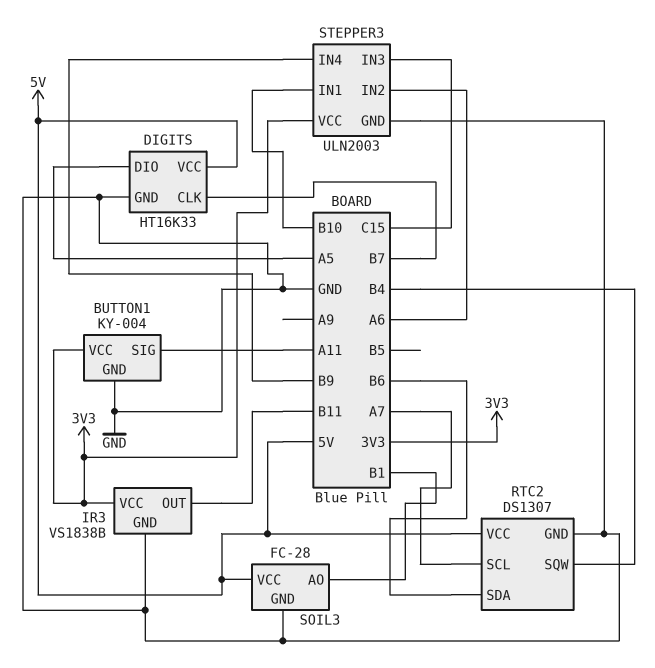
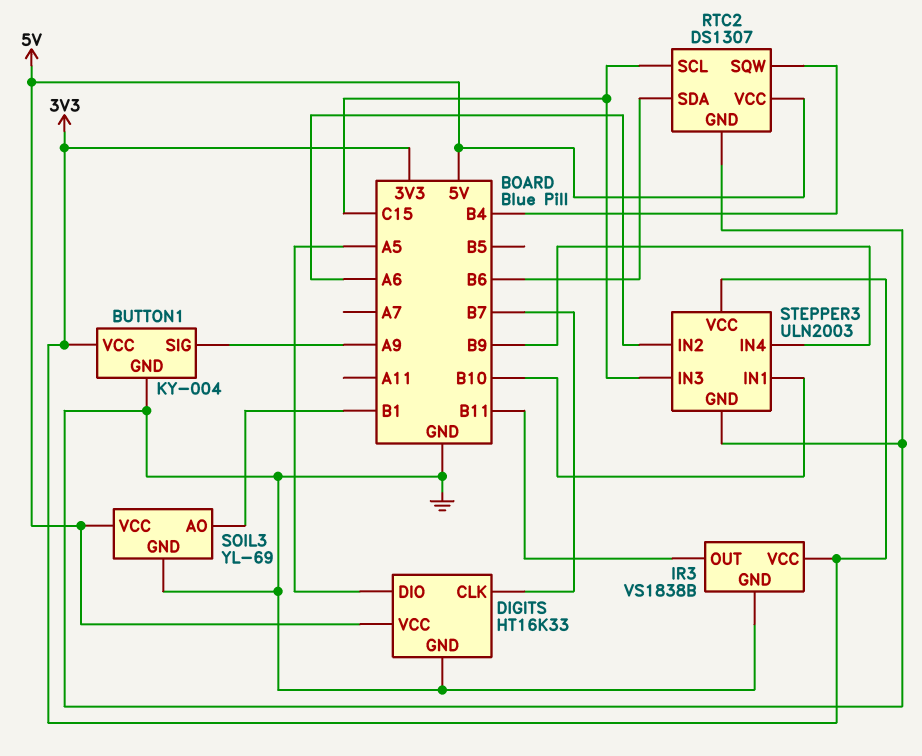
BUTTON1 pin SIG: A11 -> A9
RTC2 pin SCL: A7 -> C15
SOIL3: FC-28 -> YL-69

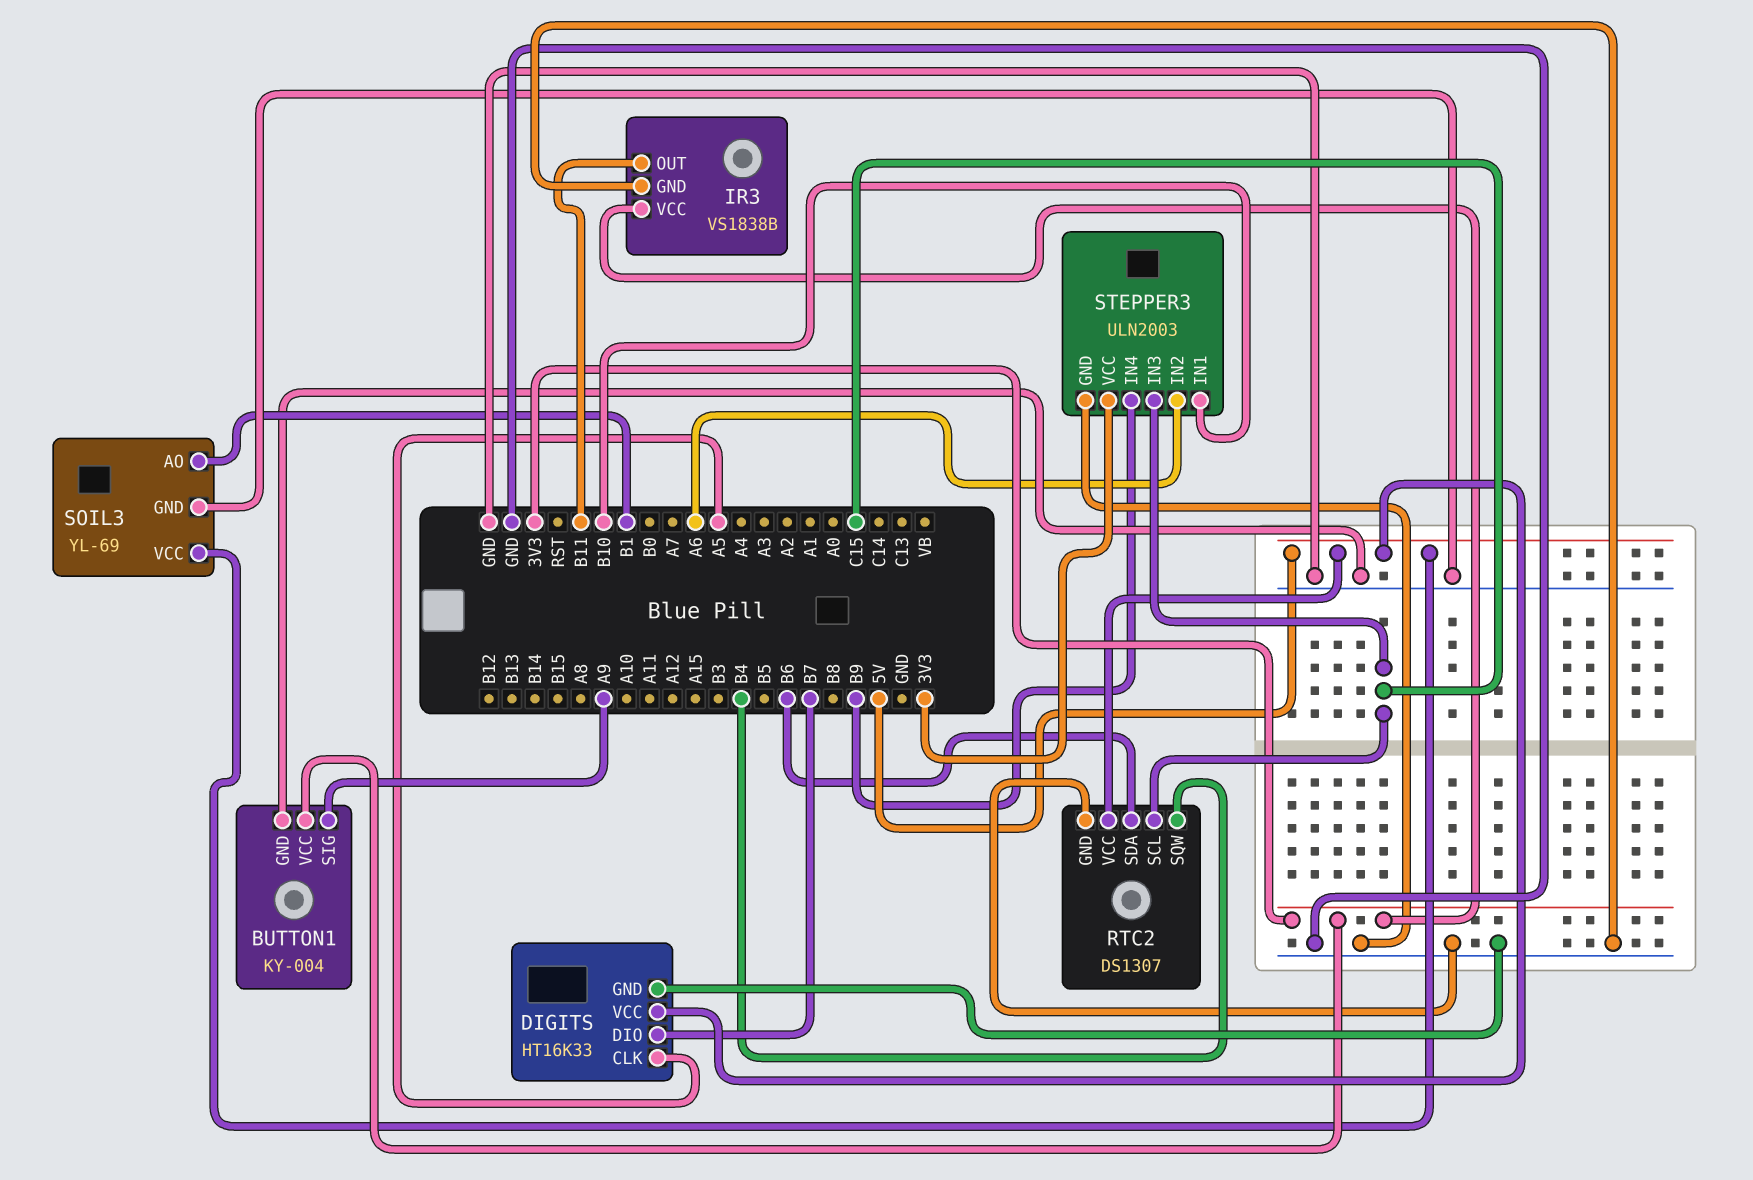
DIGITS pin CLK: B7 -> A5
DIGITS pin DIO: A5 -> B7

